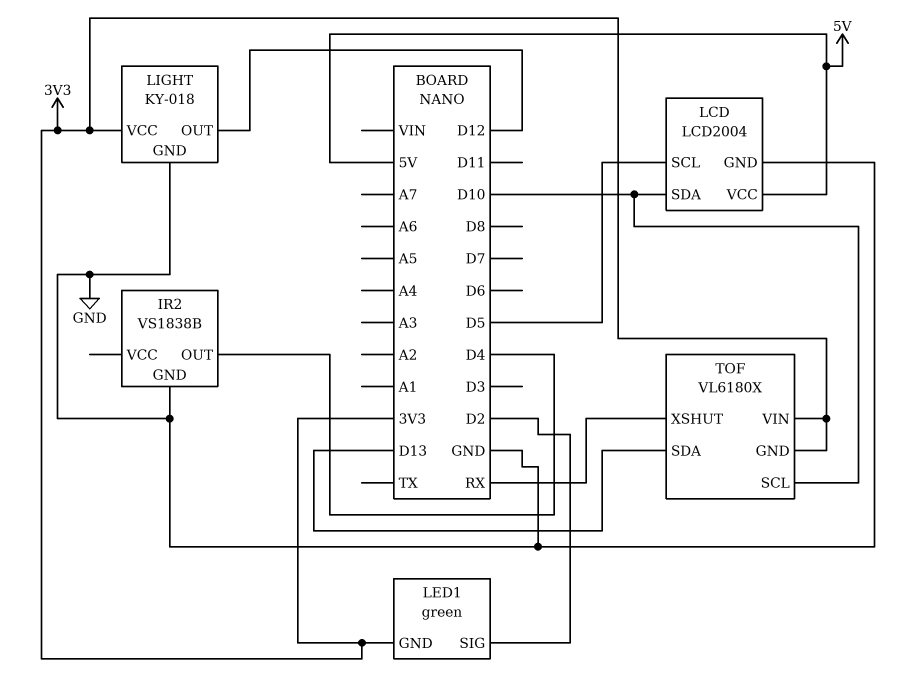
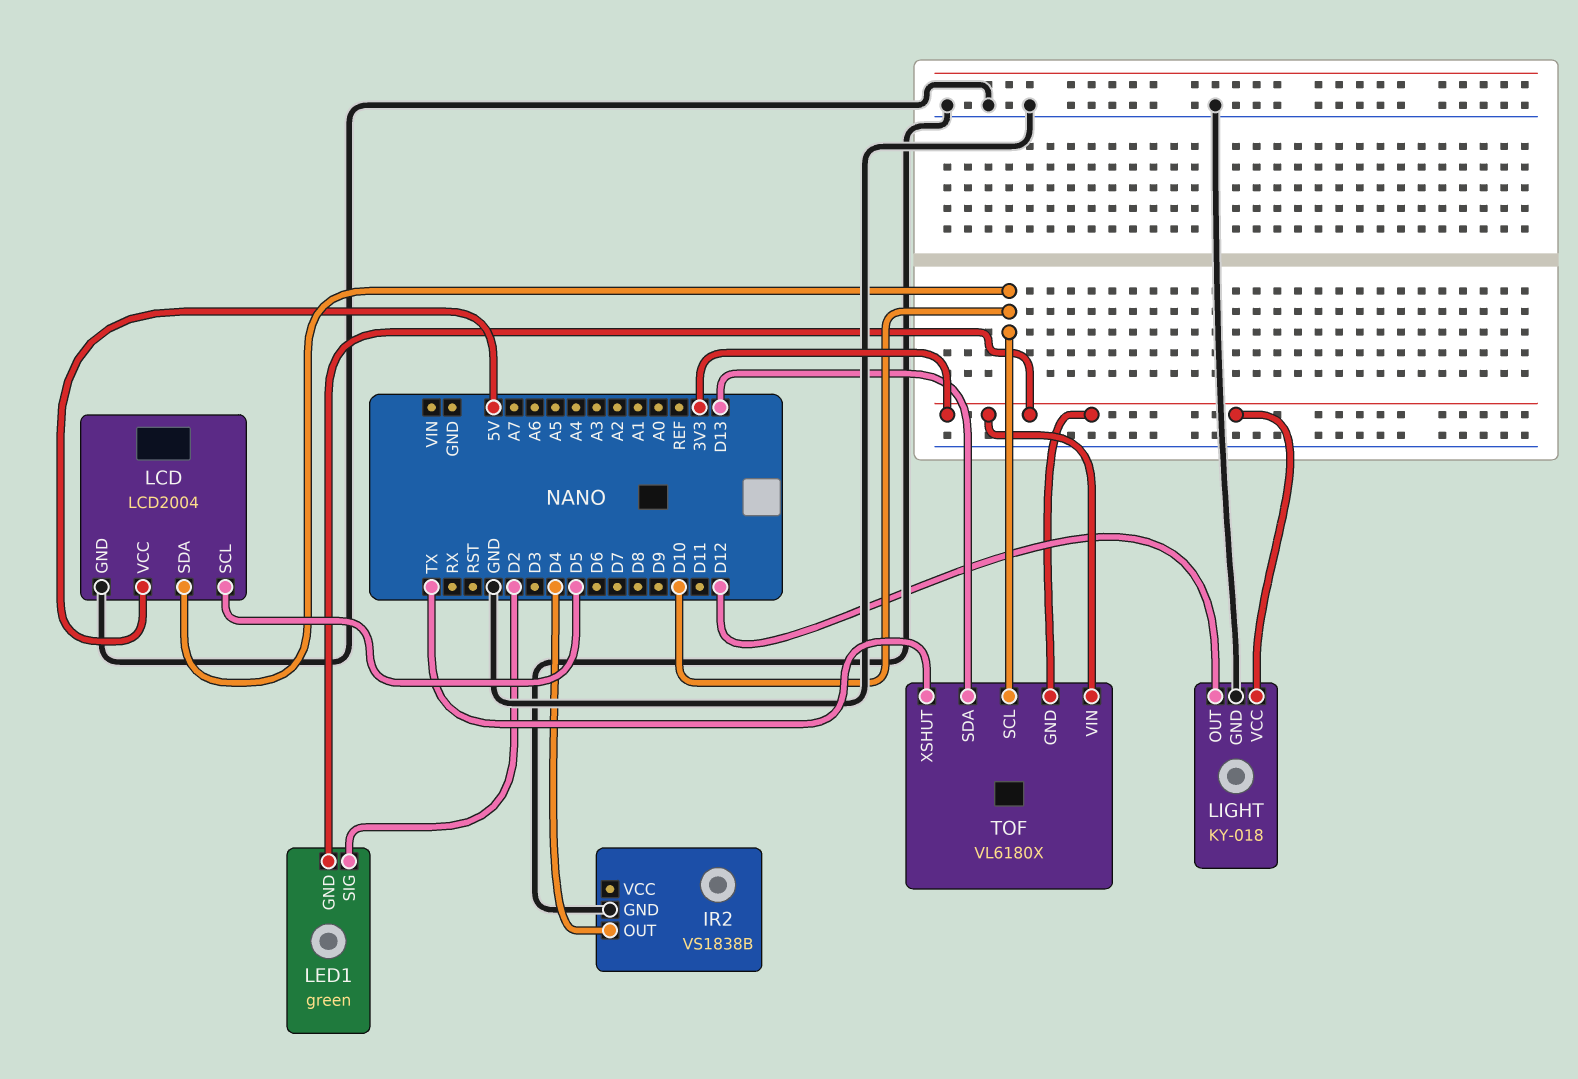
TOF pin XSHUT: RX -> TX

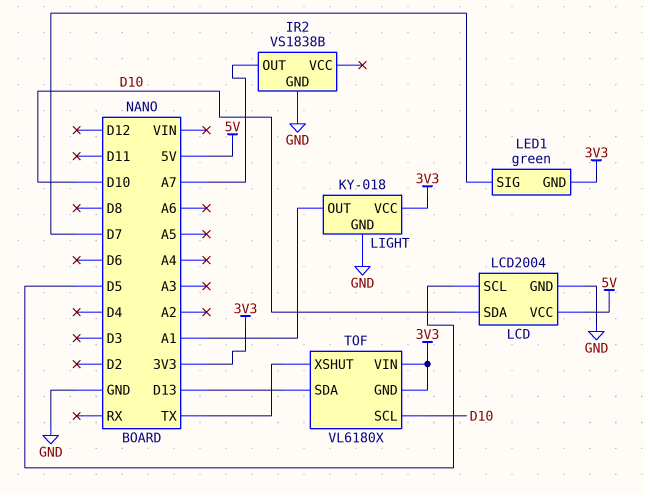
IR2 pin OUT: D4 -> A7
LED1 pin SIG: D2 -> D7
LIGHT pin OUT: D12 -> A1

